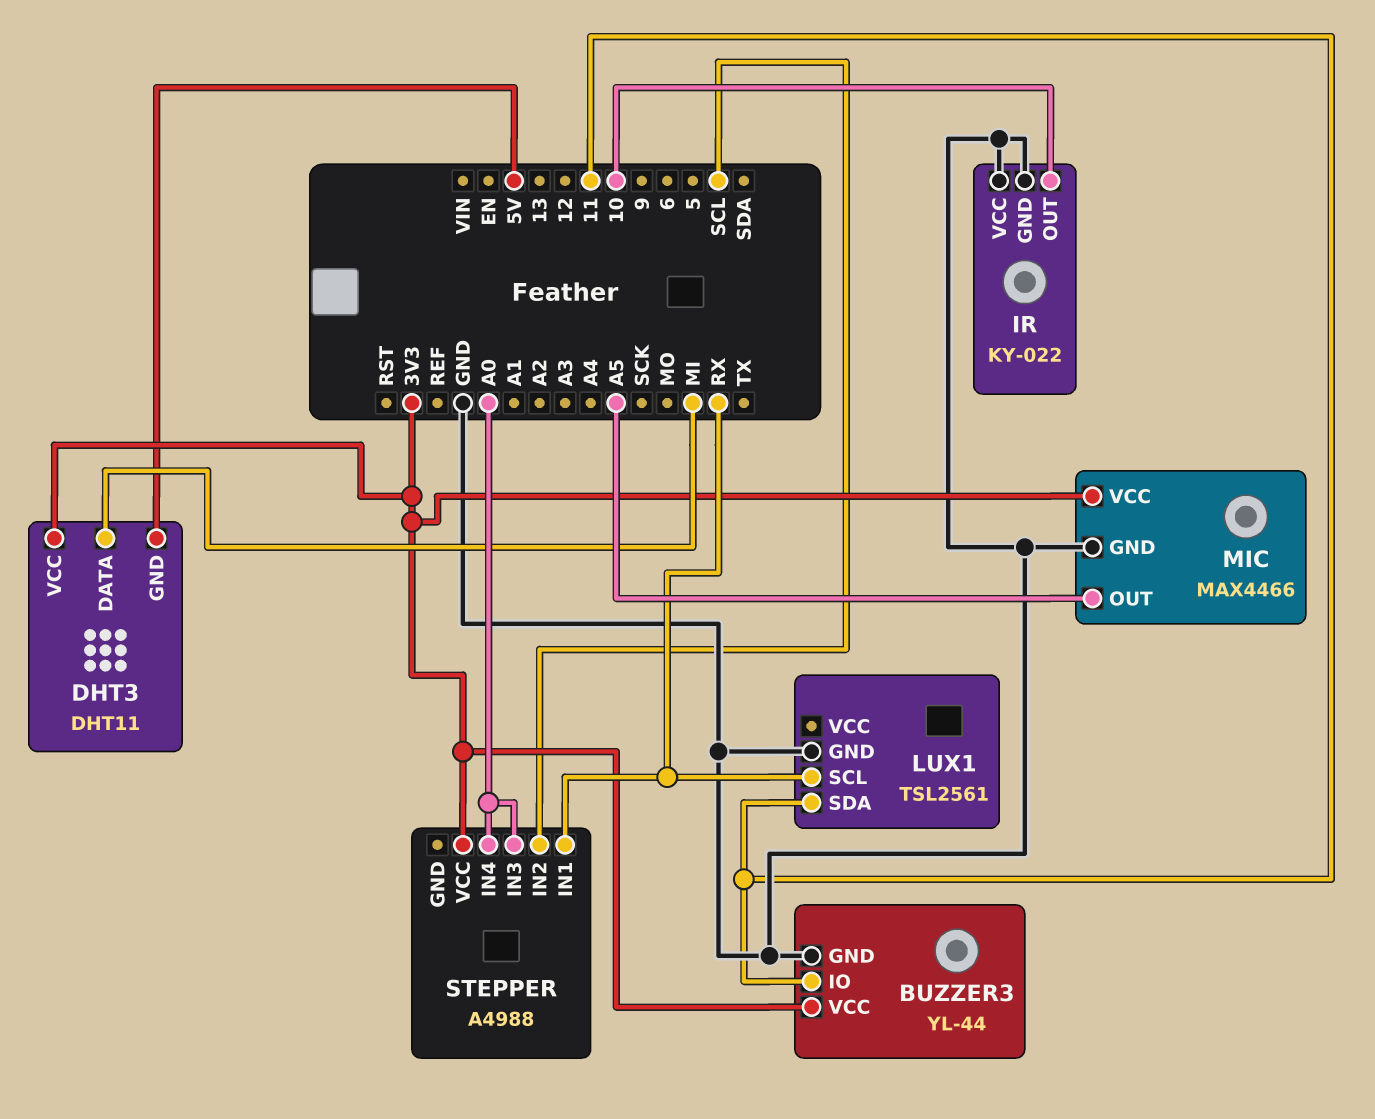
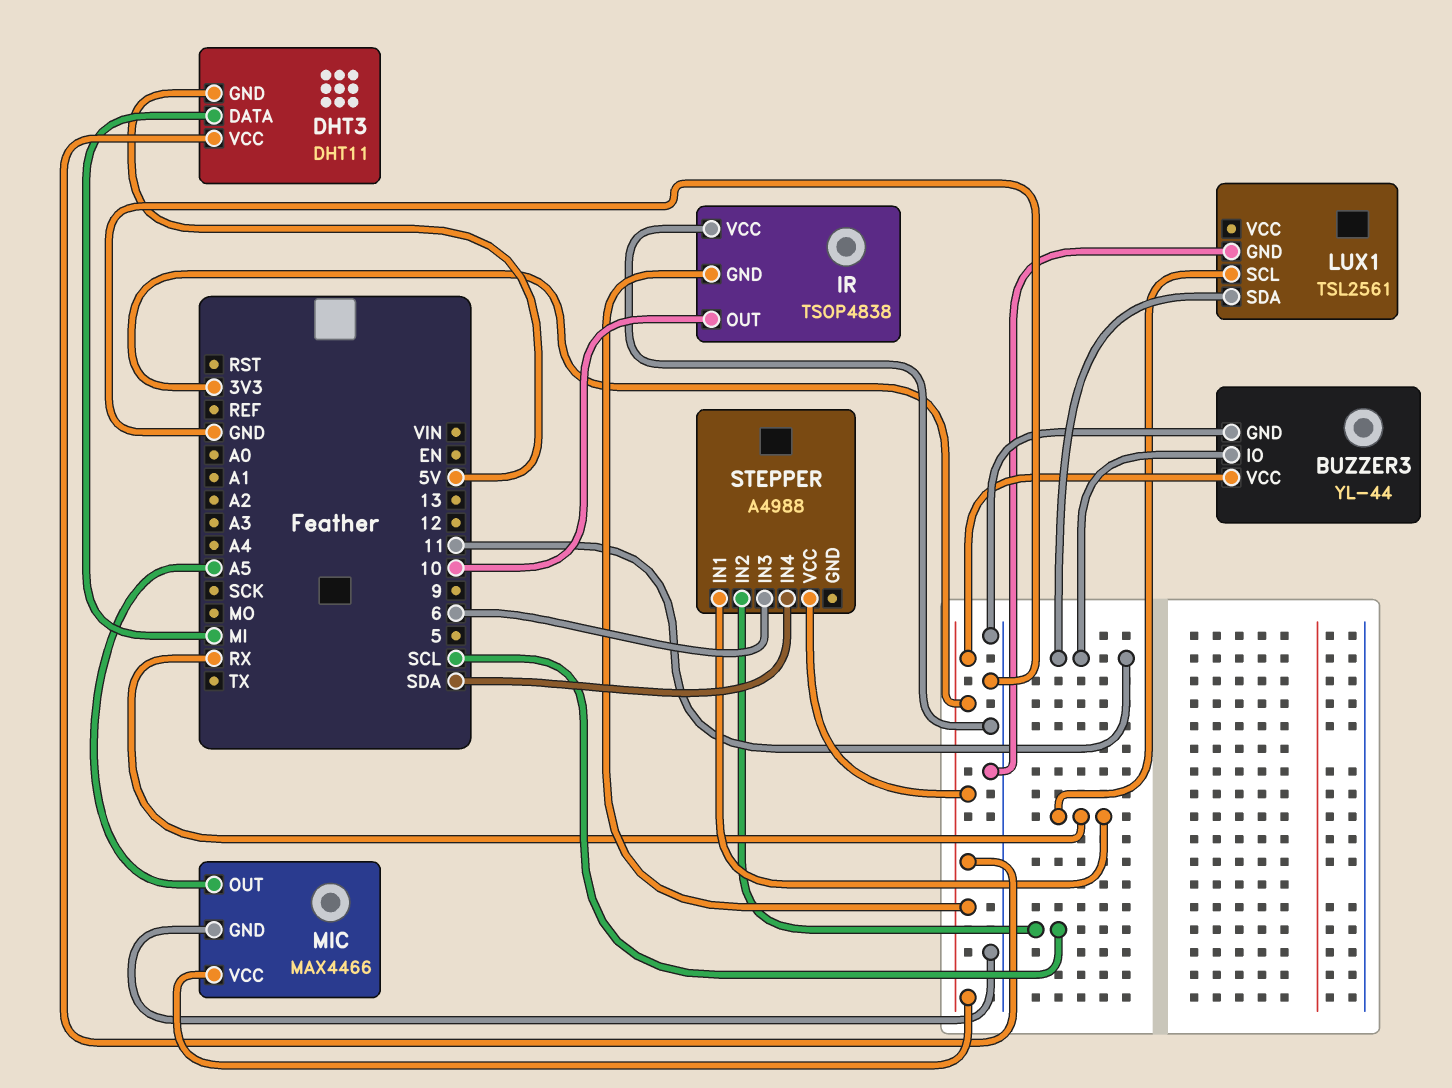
IR: KY-022 -> TSOP4838
IR pin GND: GND -> 3V3
STEPPER pin IN3: A0 -> 6
STEPPER pin IN4: A0 -> SDA

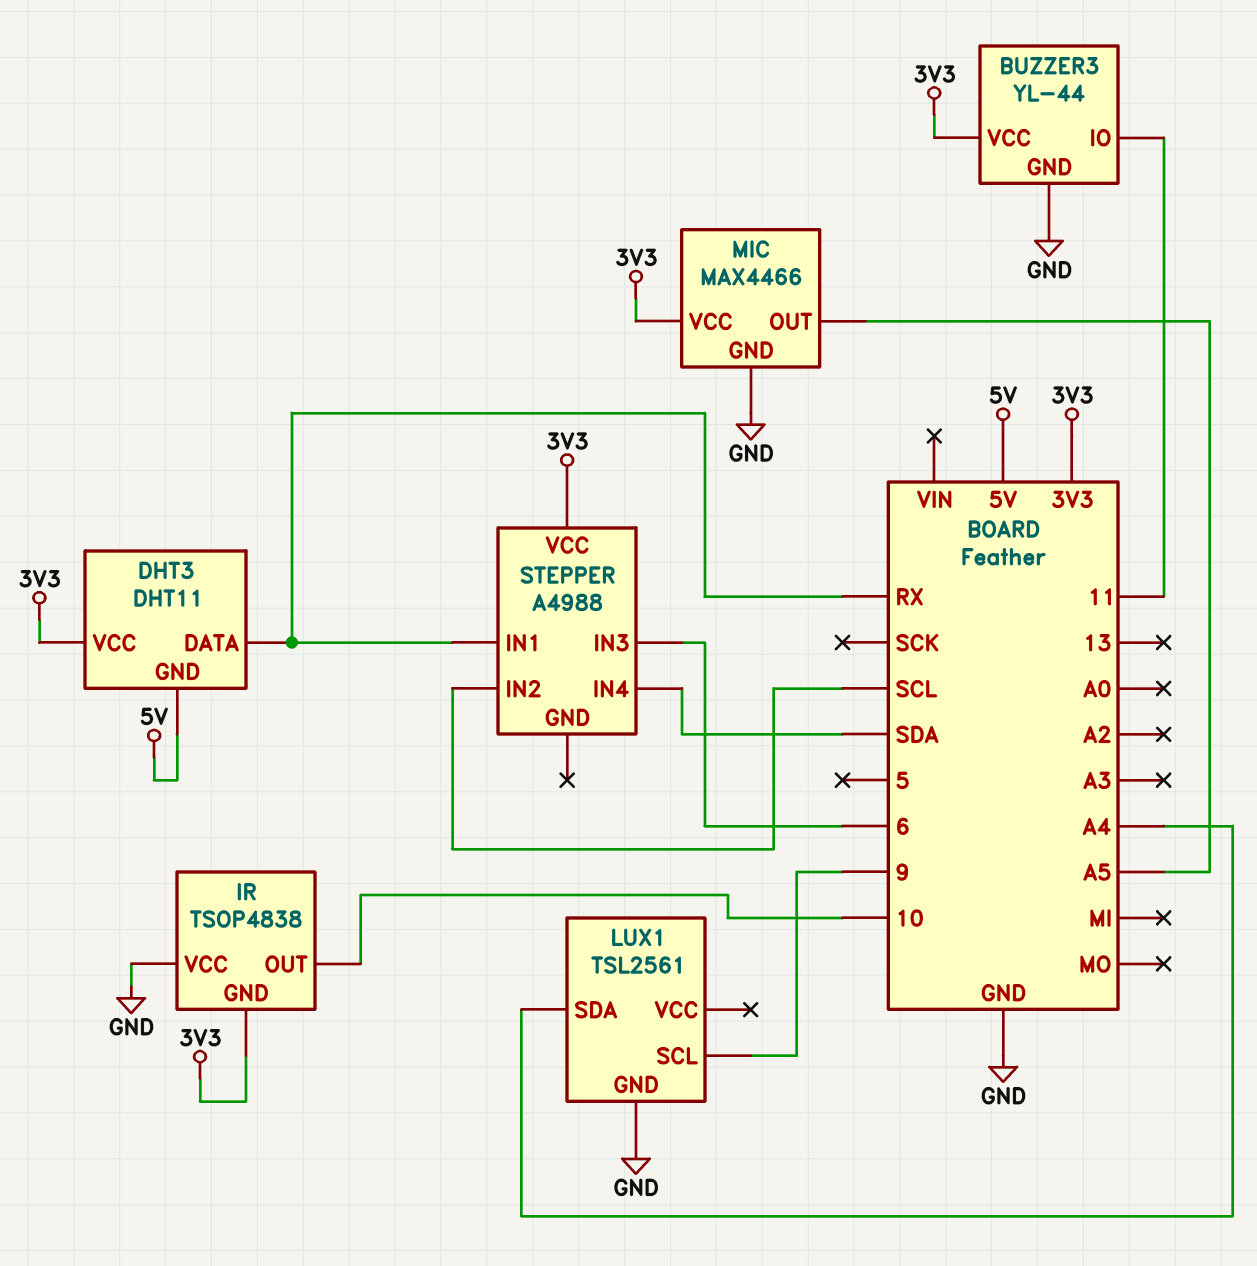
DHT3 pin DATA: MI -> RX
LUX1 pin SCL: RX -> 9
LUX1 pin SDA: 11 -> A4

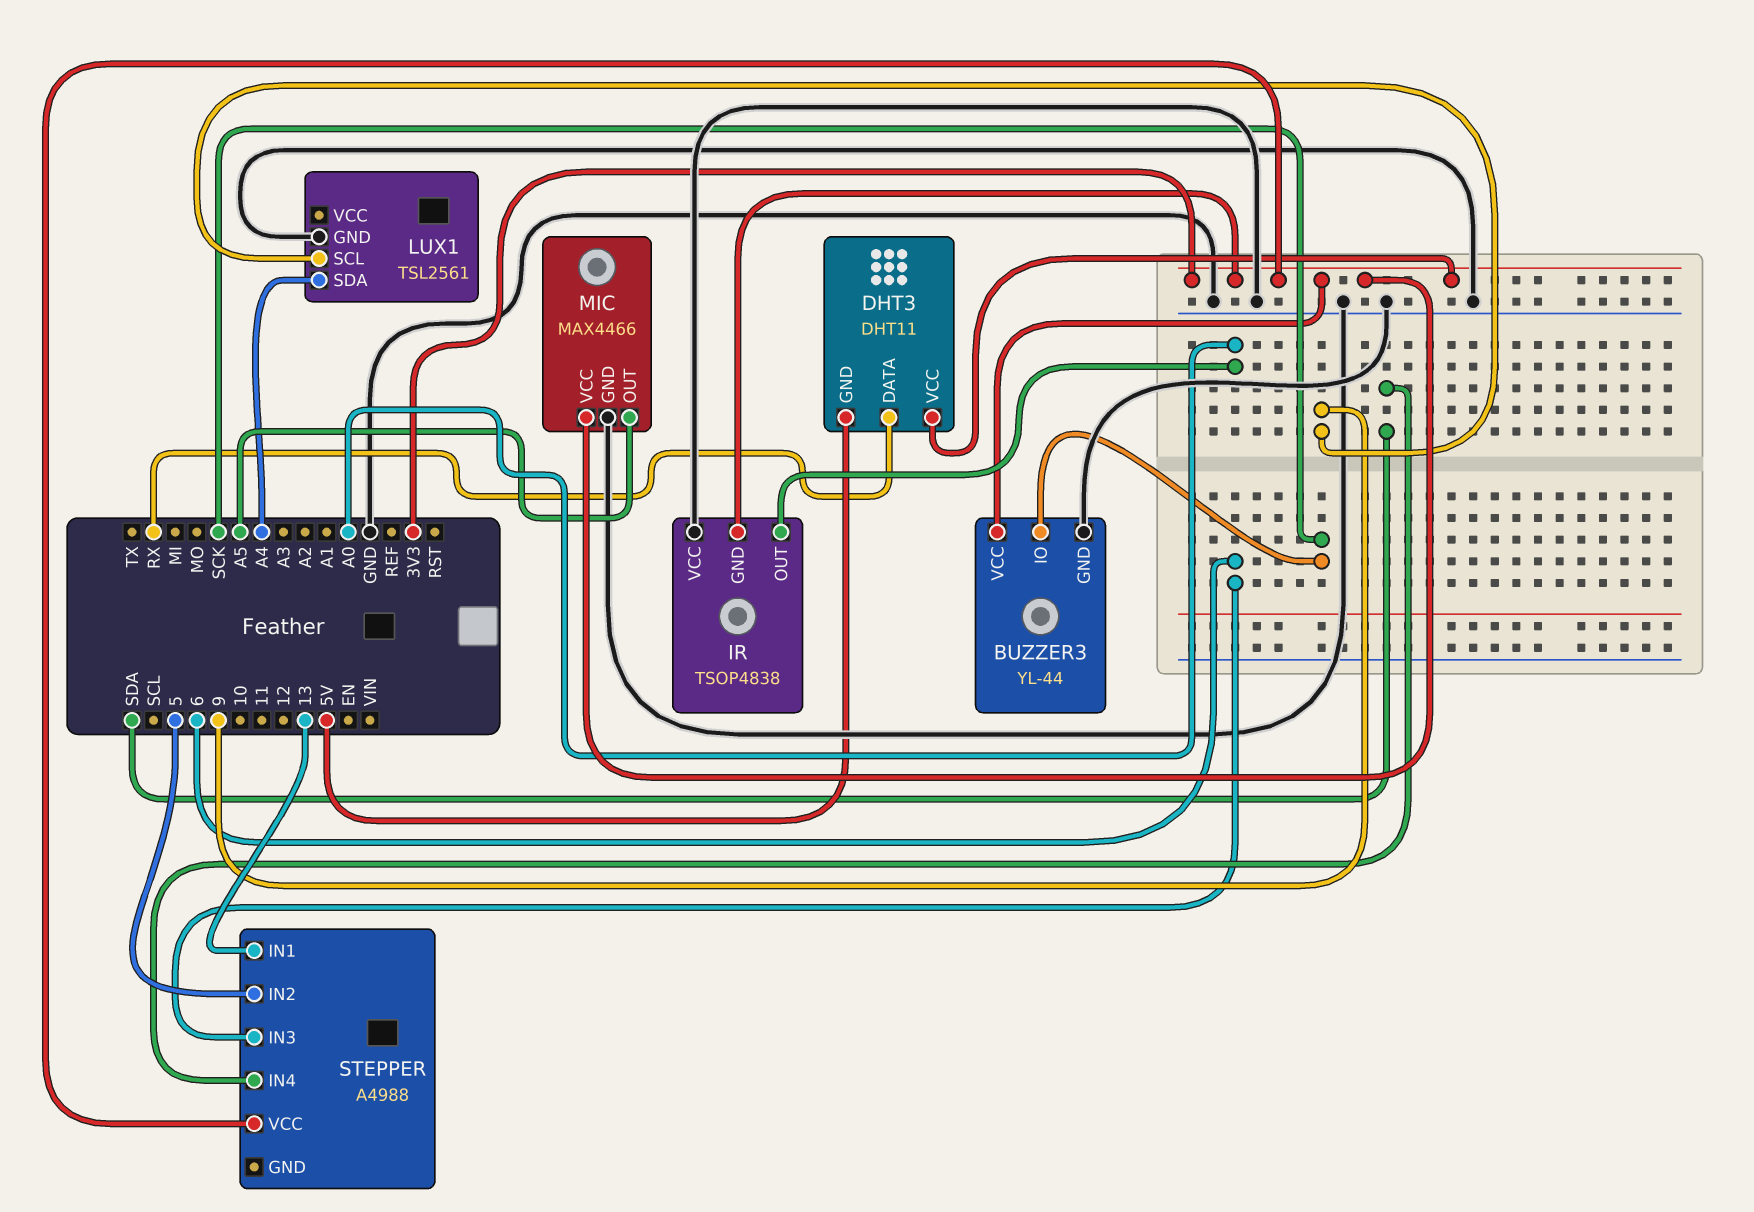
BUZZER3 pin IO: 11 -> SCK
IR pin OUT: 10 -> A0
STEPPER pin IN1: RX -> 13
STEPPER pin IN2: SCL -> 5

